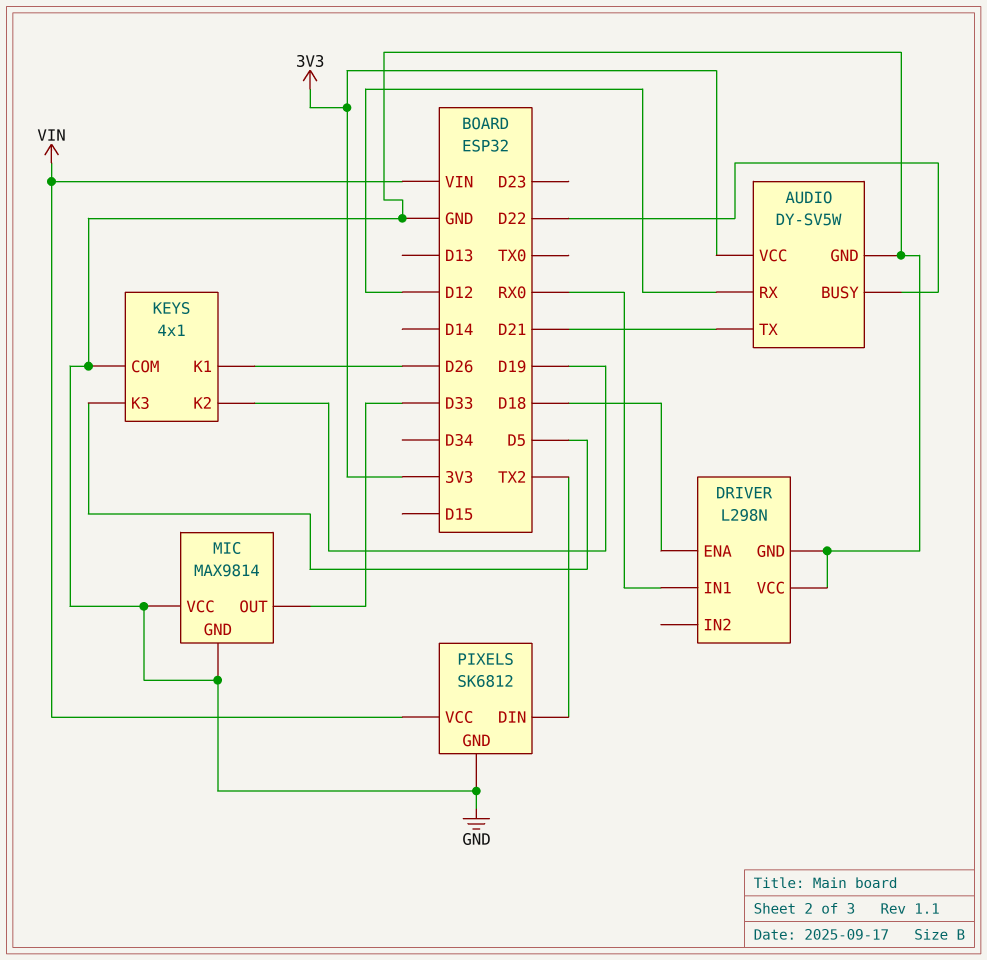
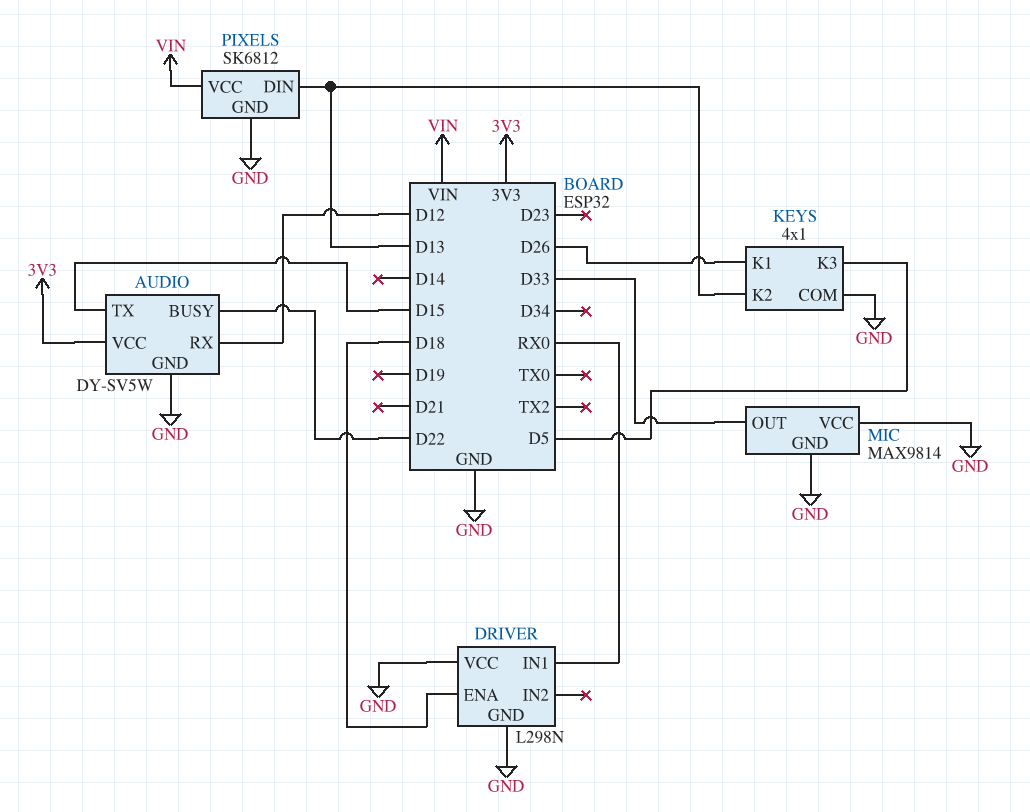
AUDIO pin TX: D21 -> D15
KEYS pin K2: D19 -> D13
PIXELS pin DIN: TX2 -> D13

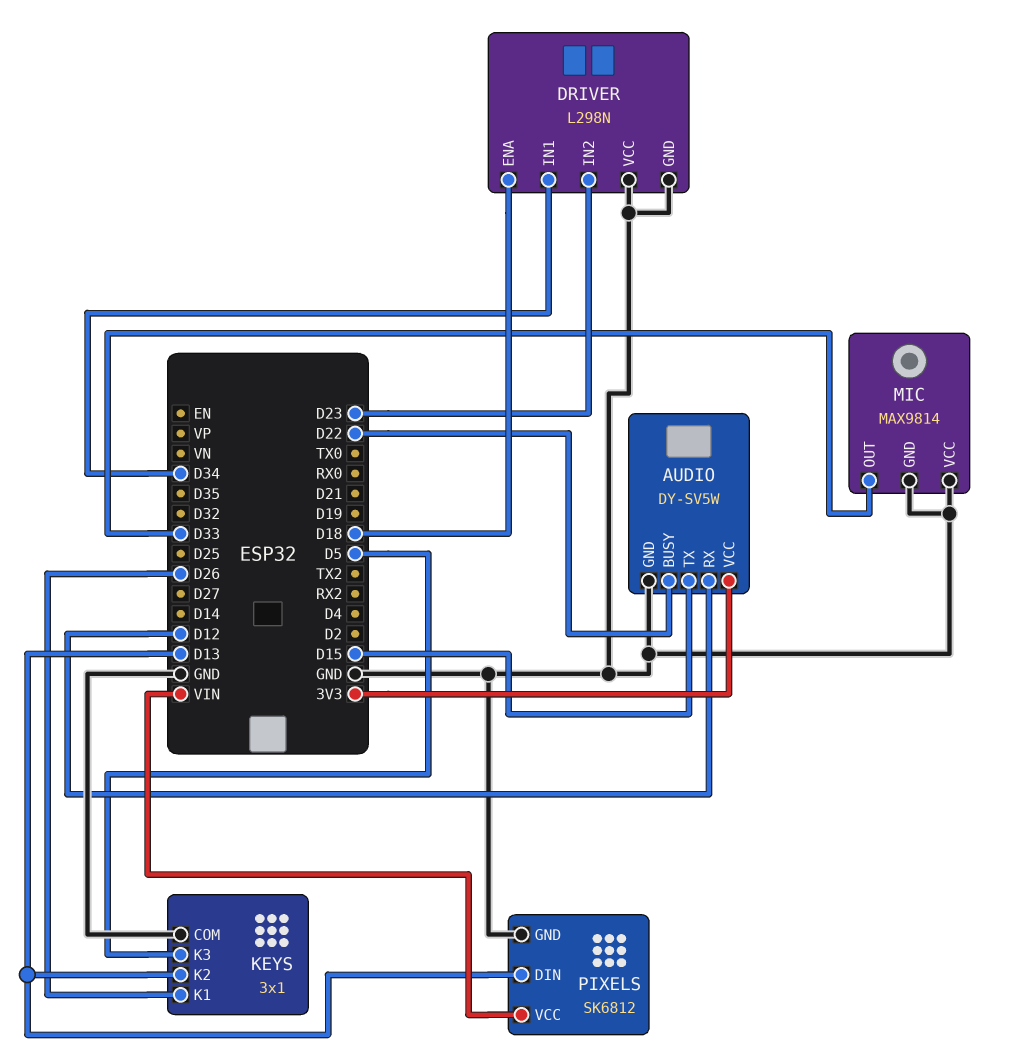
DRIVER pin IN1: RX0 -> D34
DRIVER pin IN2: none -> D23
KEYS: 4x1 -> 3x1

